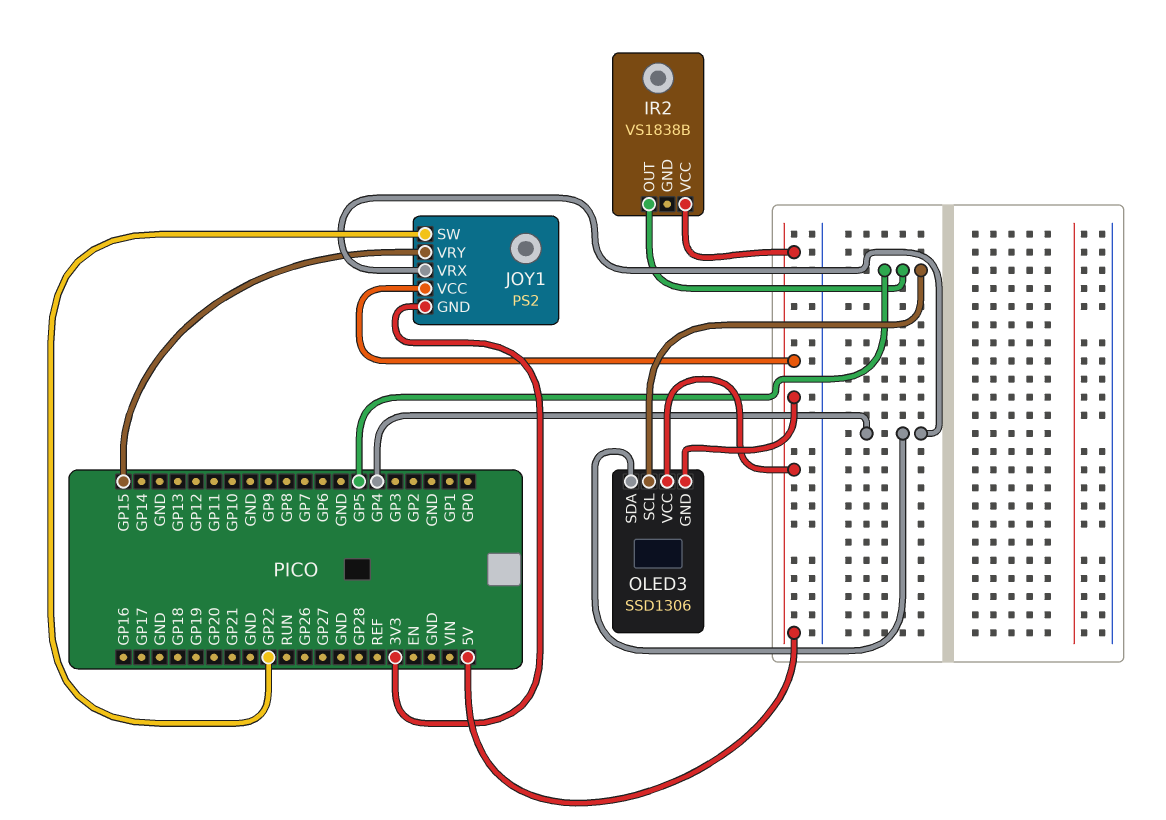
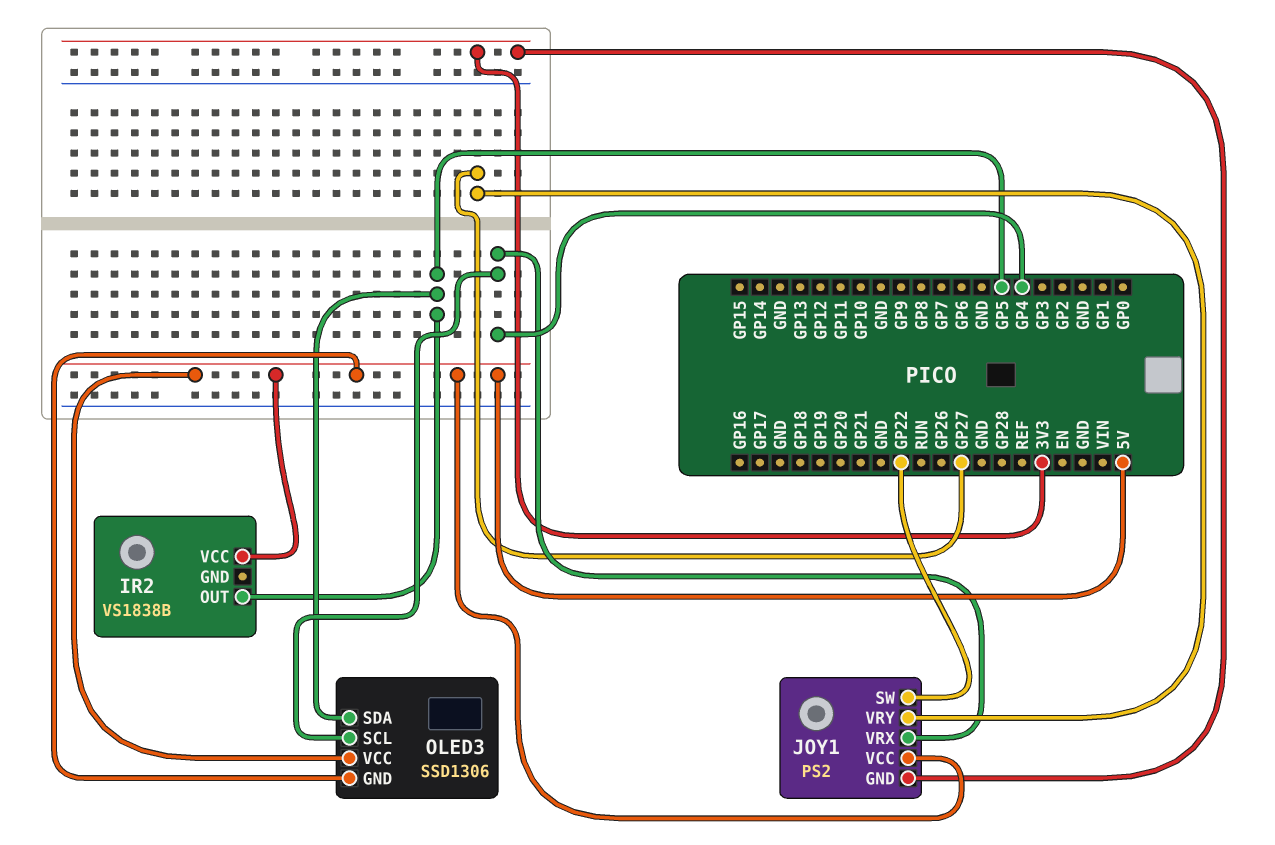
JOY1 pin VRY: GP15 -> GP27
OLED3 pin SCL: GP5 -> GP4
OLED3 pin SDA: GP4 -> GP5

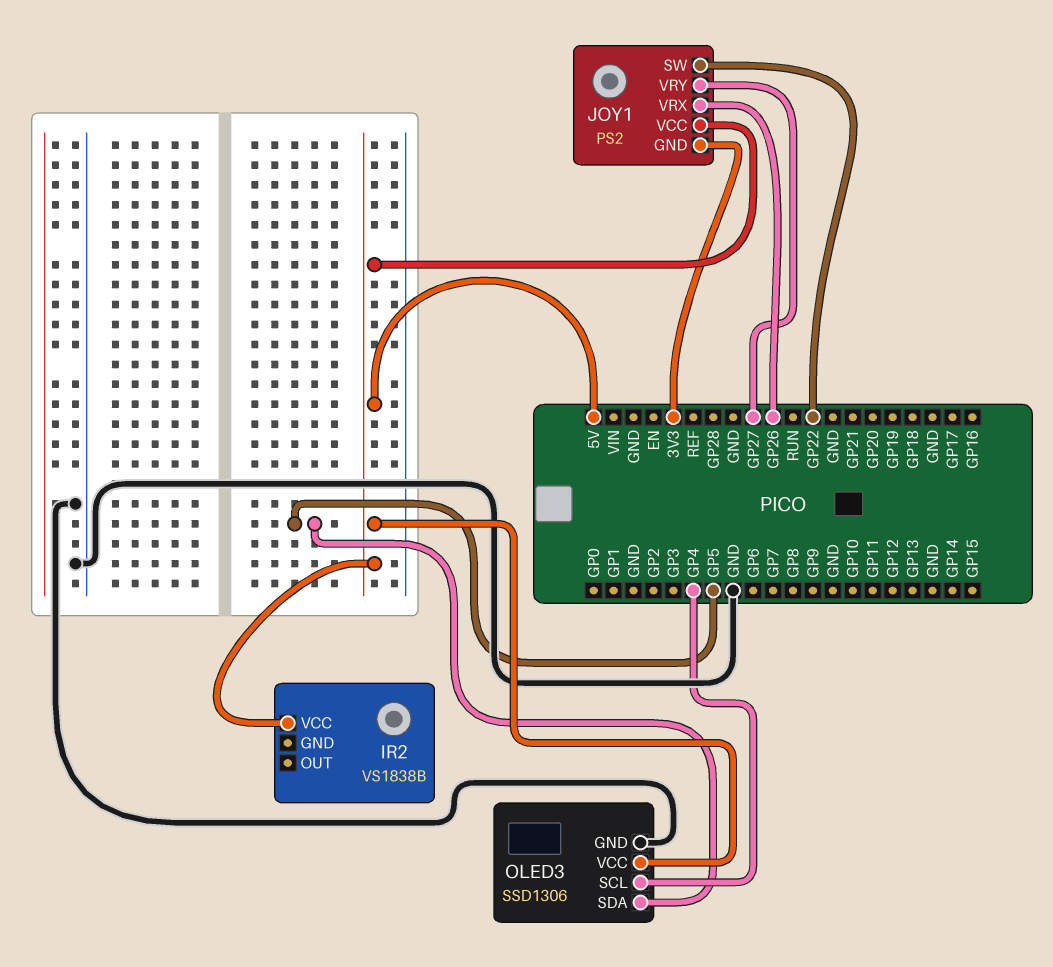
IR2 pin OUT: GP5 -> none
JOY1 pin VRX: GP4 -> GP26
OLED3 pin GND: 5V -> GND

